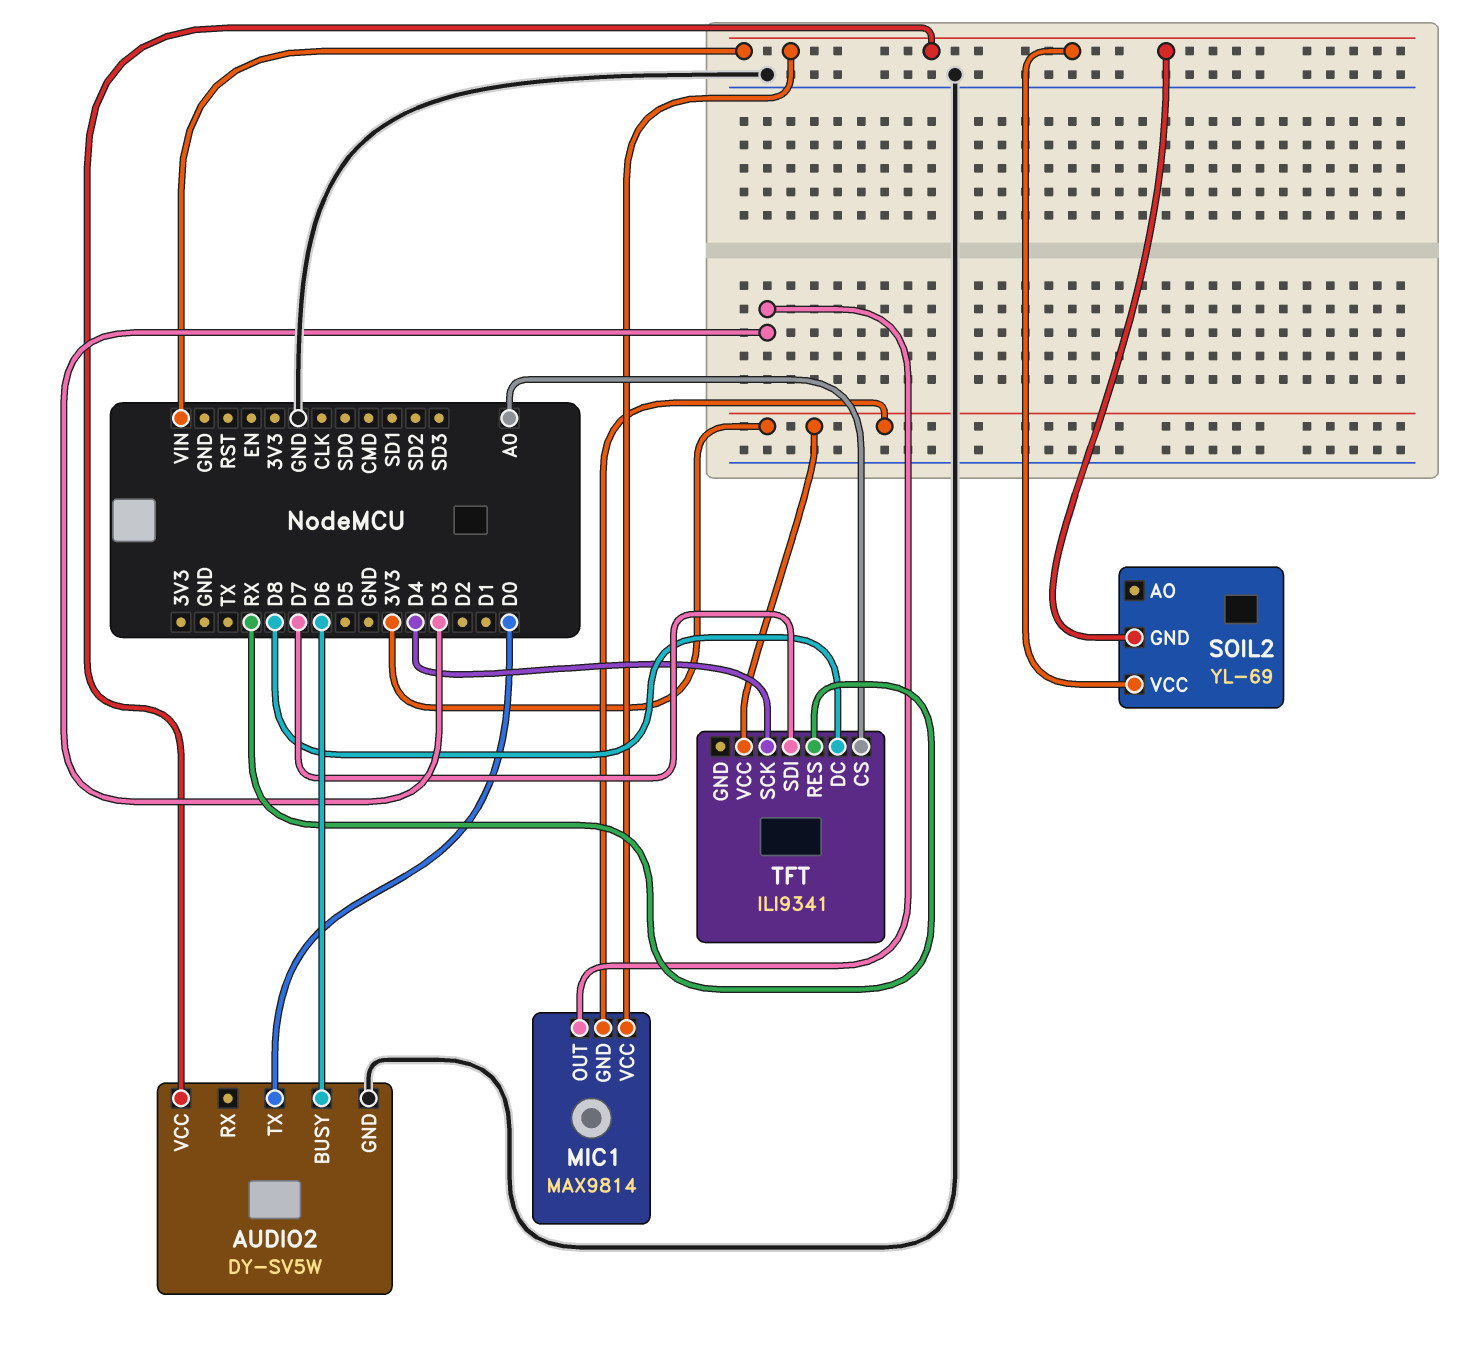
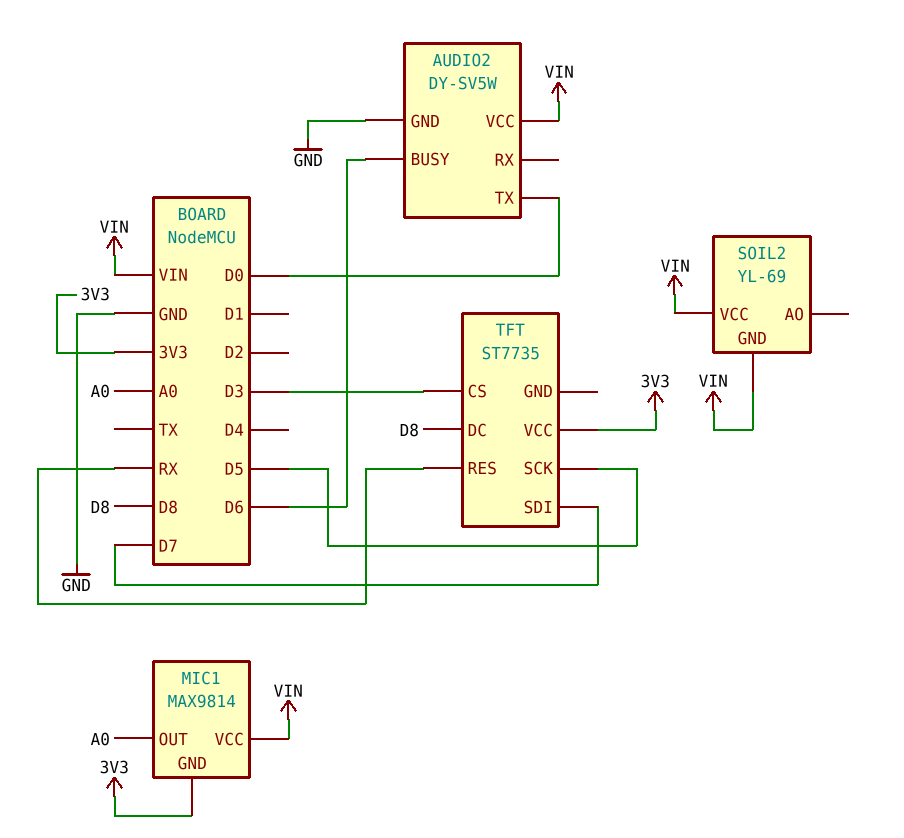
MIC1 pin OUT: D3 -> A0
TFT: ILI9341 -> ST7735
TFT pin CS: A0 -> D3
TFT pin SCK: D4 -> D5

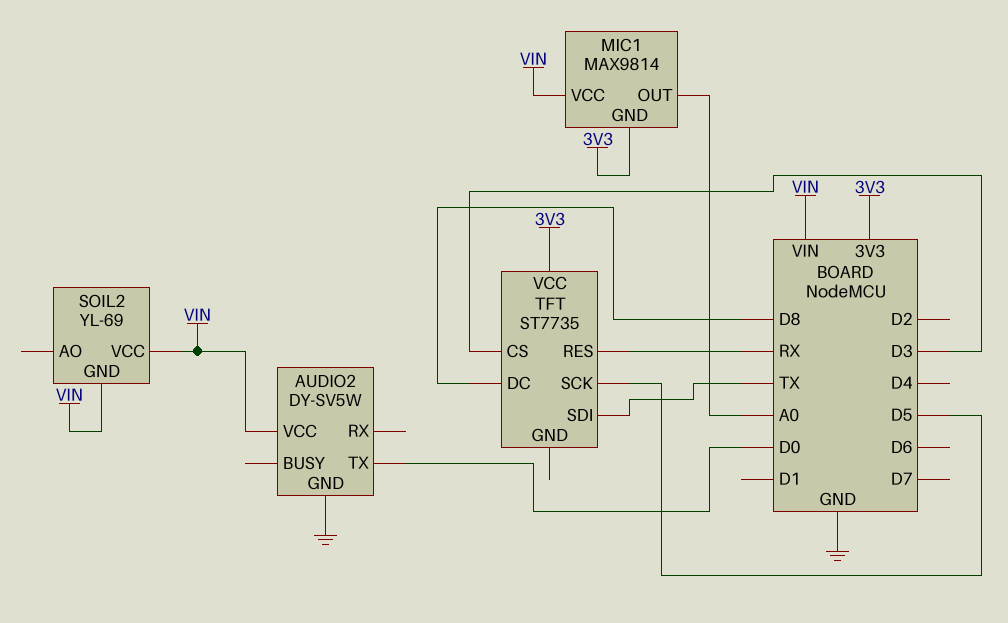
AUDIO2 pin BUSY: D6 -> none
TFT pin SDI: D7 -> TX

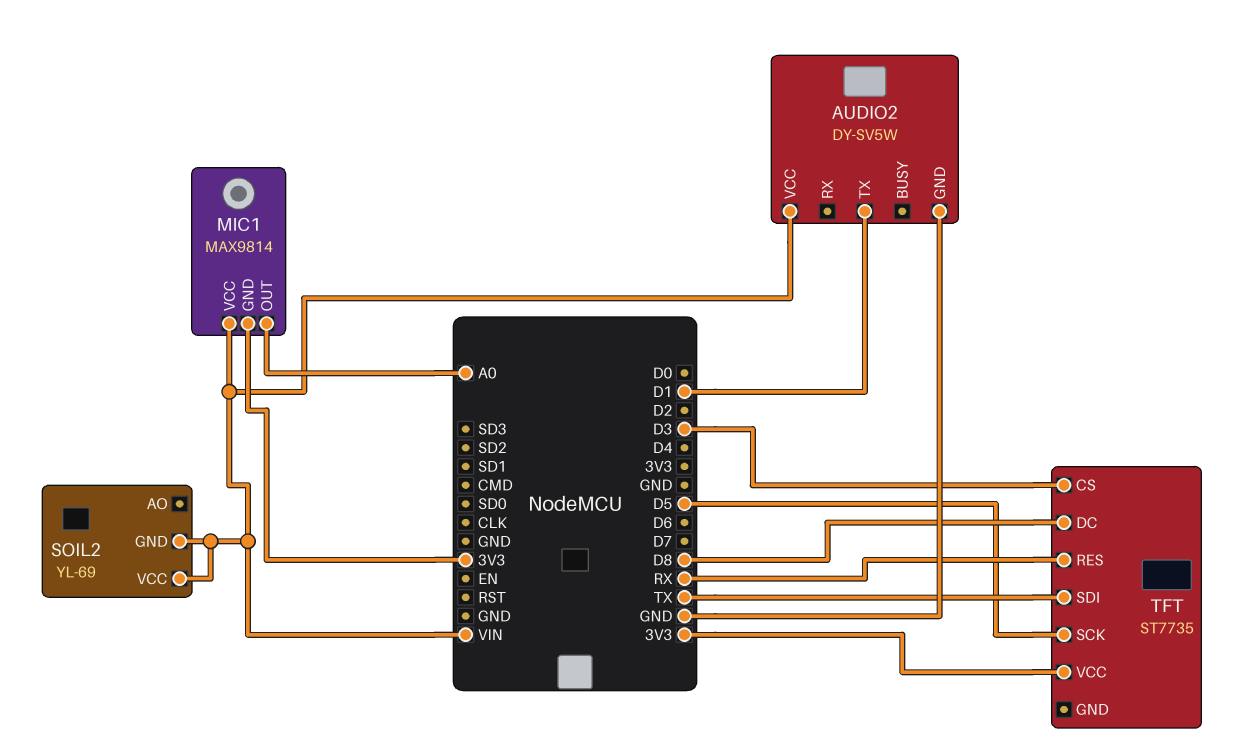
AUDIO2 pin TX: D0 -> D1

